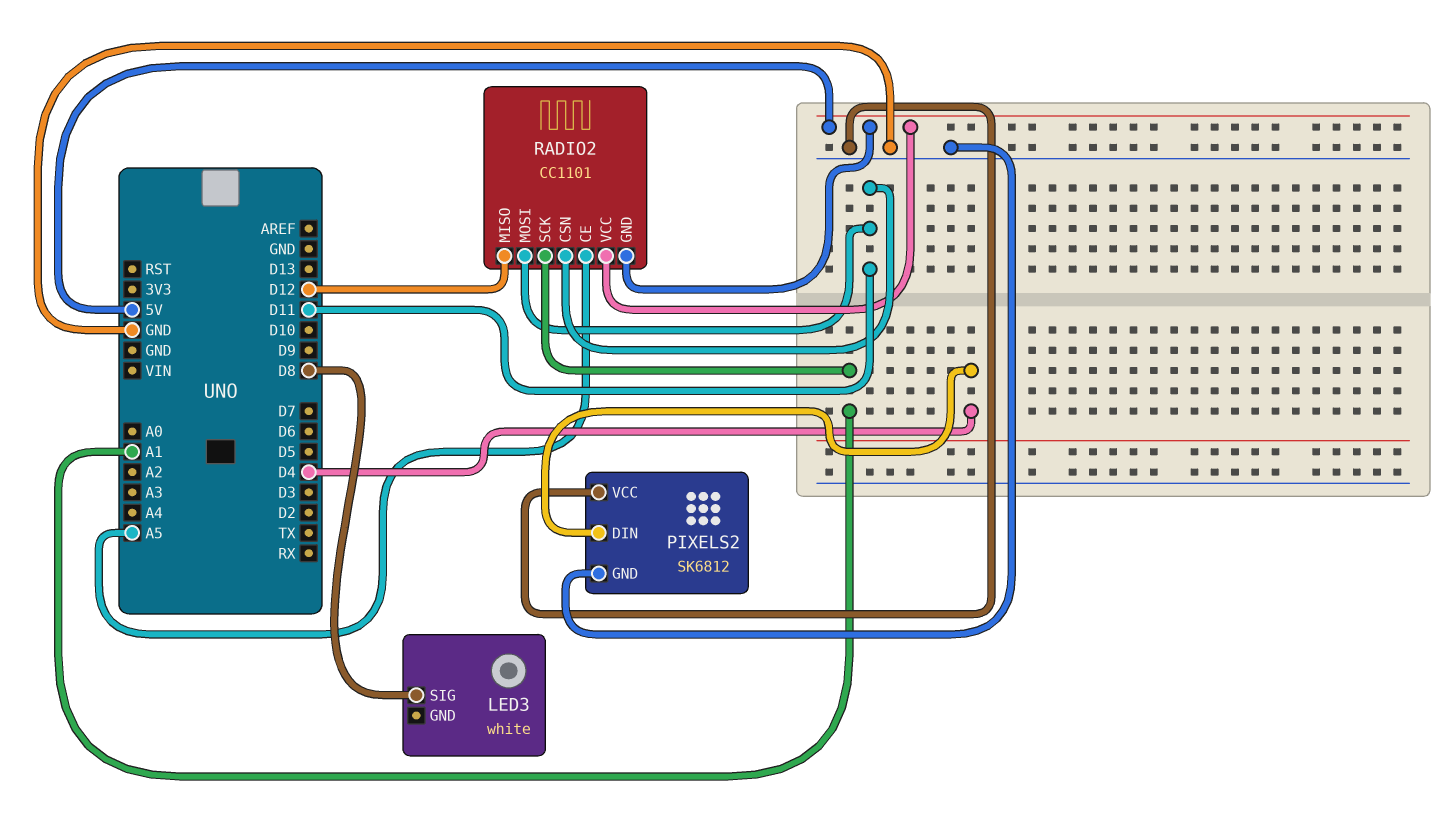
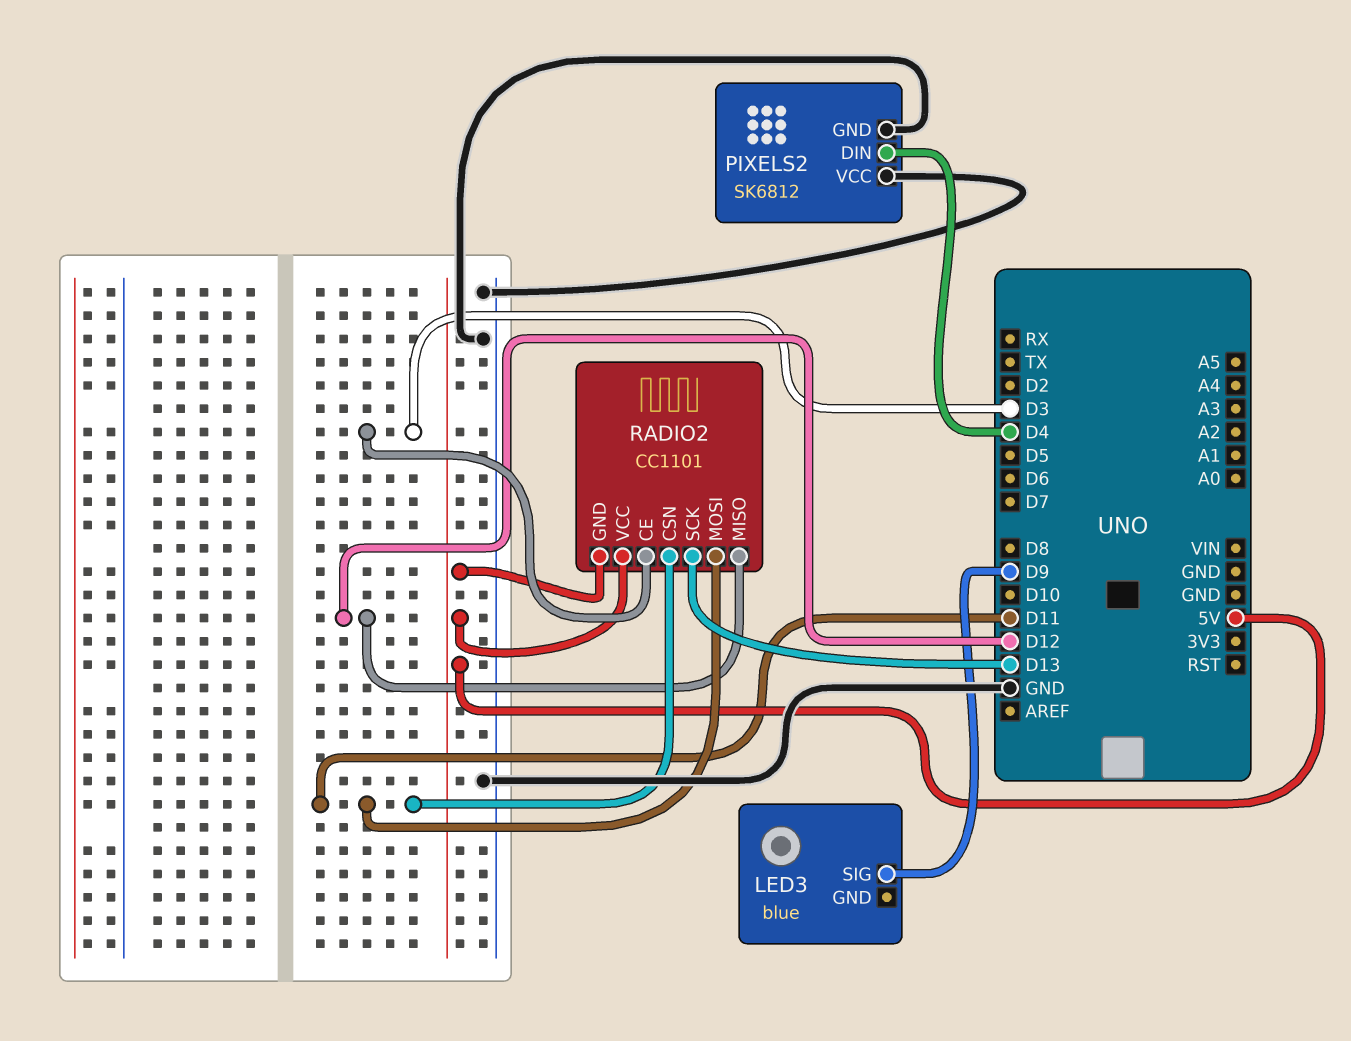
LED3: white -> blue
LED3 pin SIG: D8 -> D9
RADIO2 pin CE: A5 -> D3
RADIO2 pin SCK: A1 -> D13

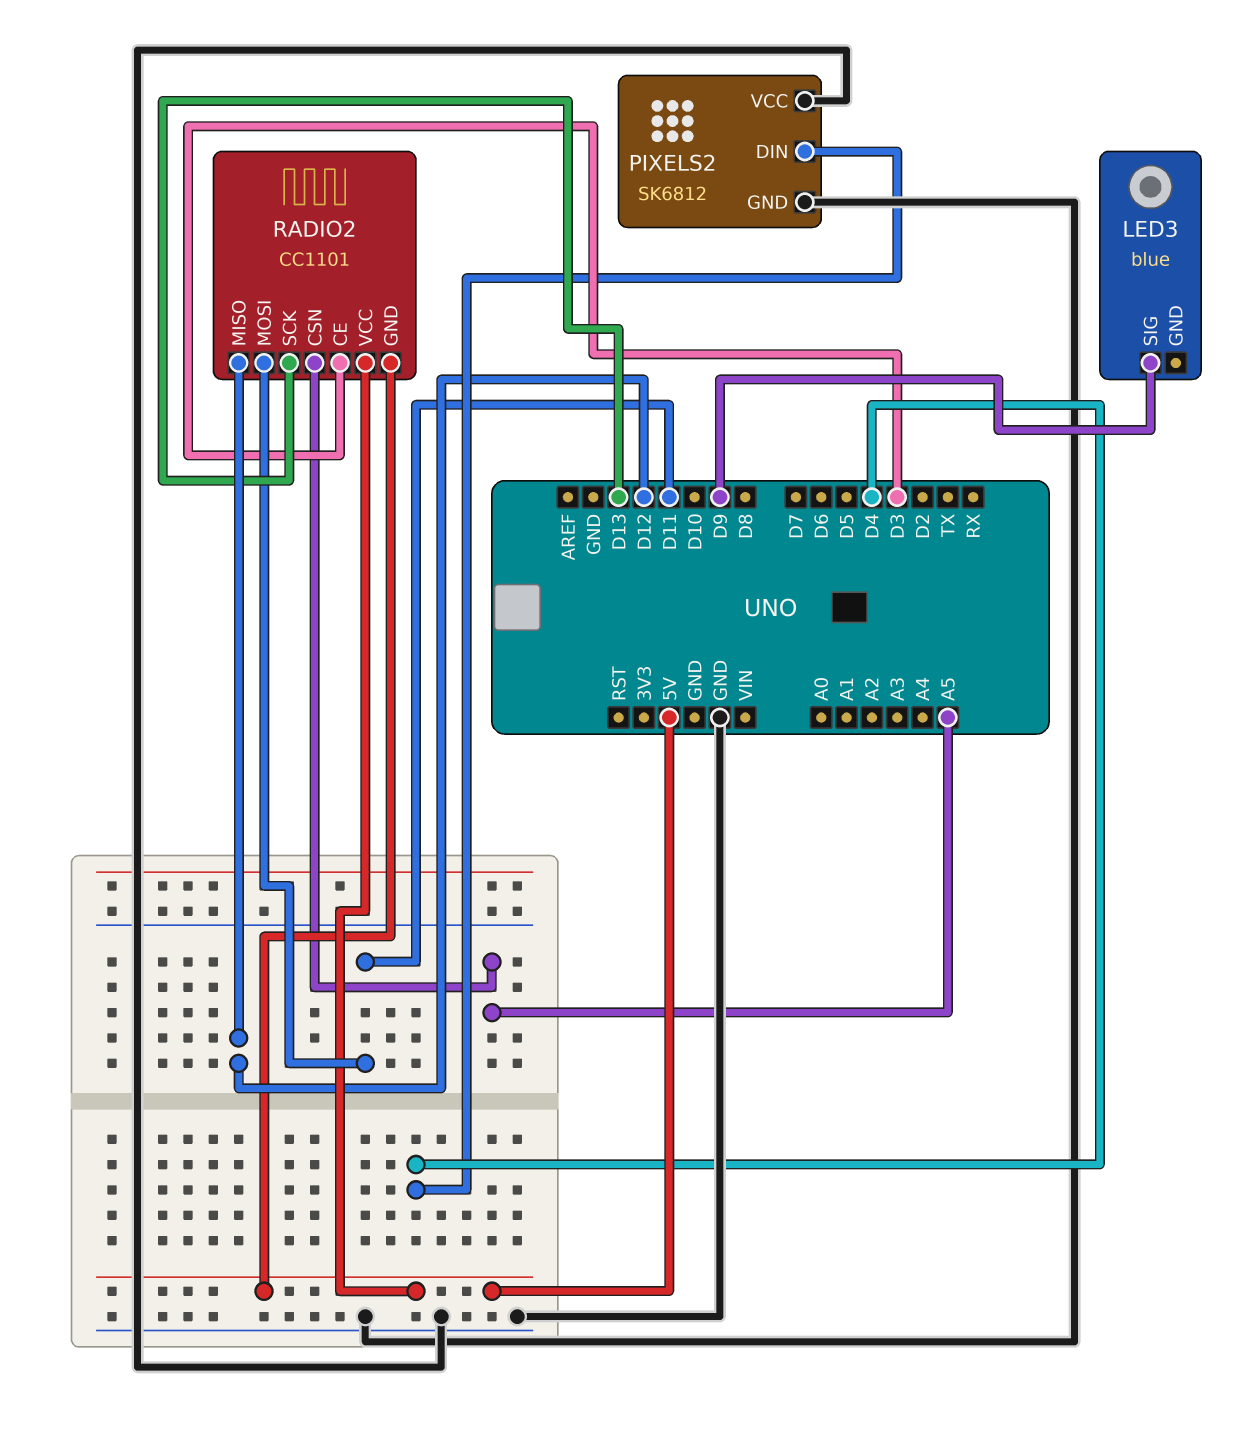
RADIO2 pin CSN: D11 -> A5

